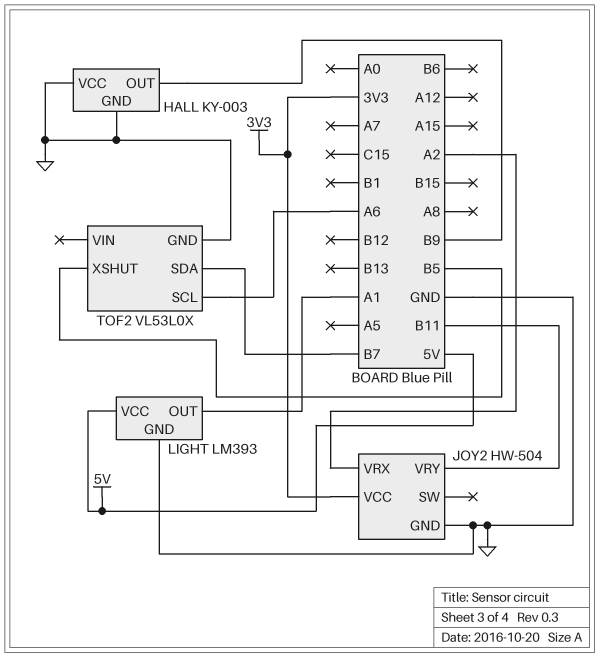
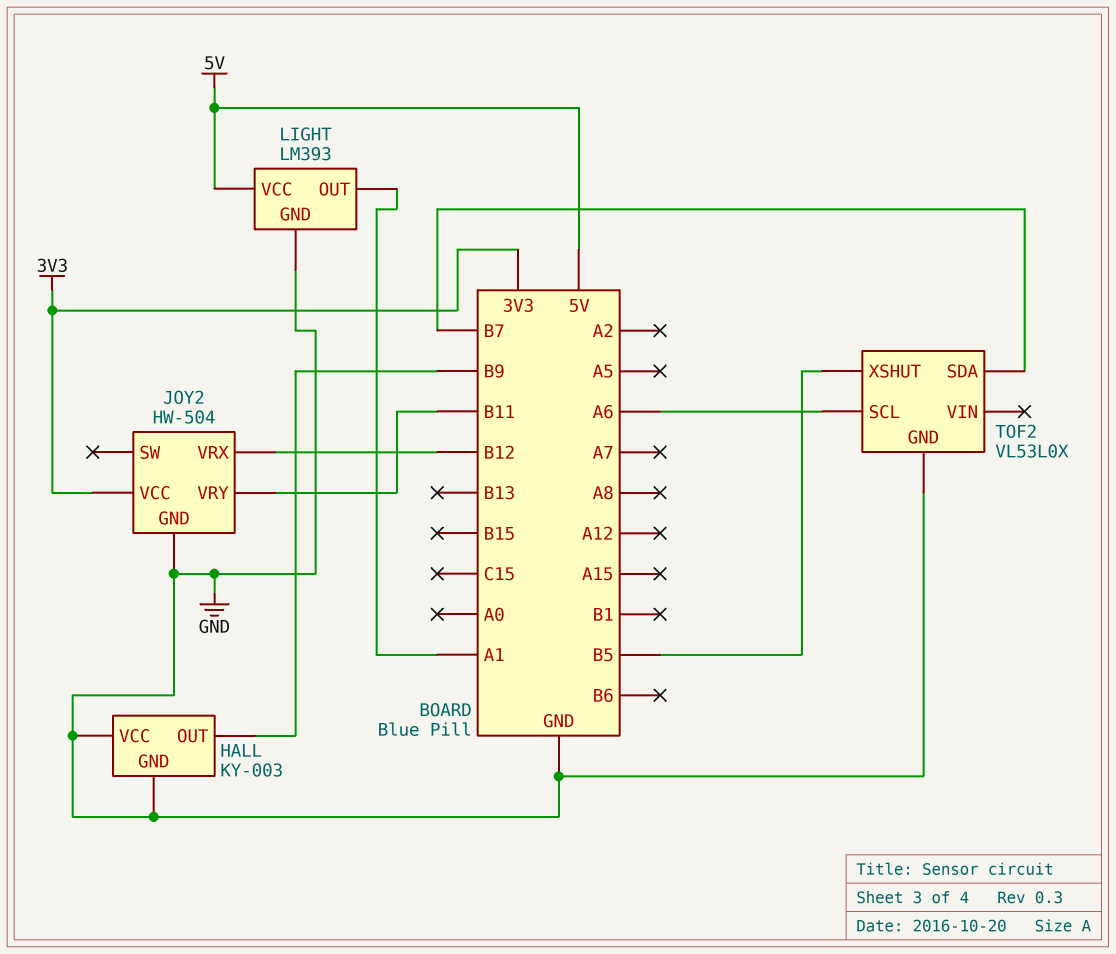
JOY2 pin VRX: A2 -> B12

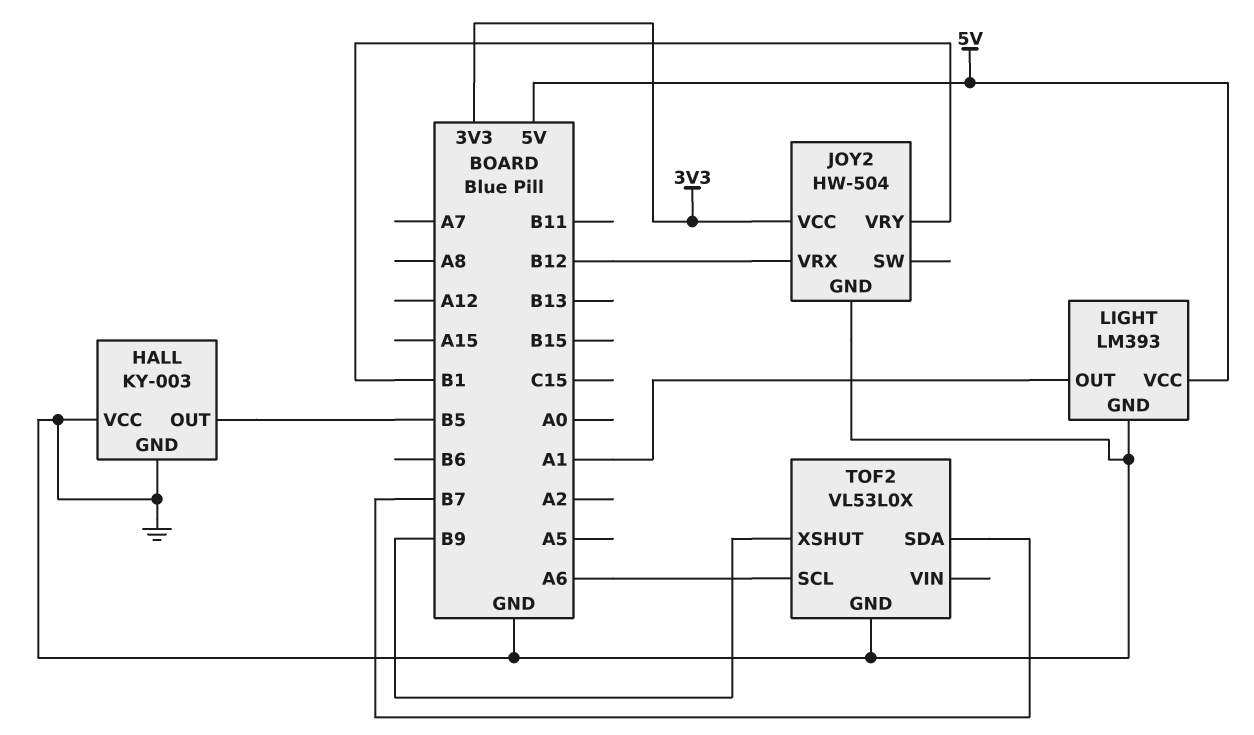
HALL pin OUT: B9 -> B5
JOY2 pin VRY: B11 -> B1
TOF2 pin XSHUT: B5 -> B9

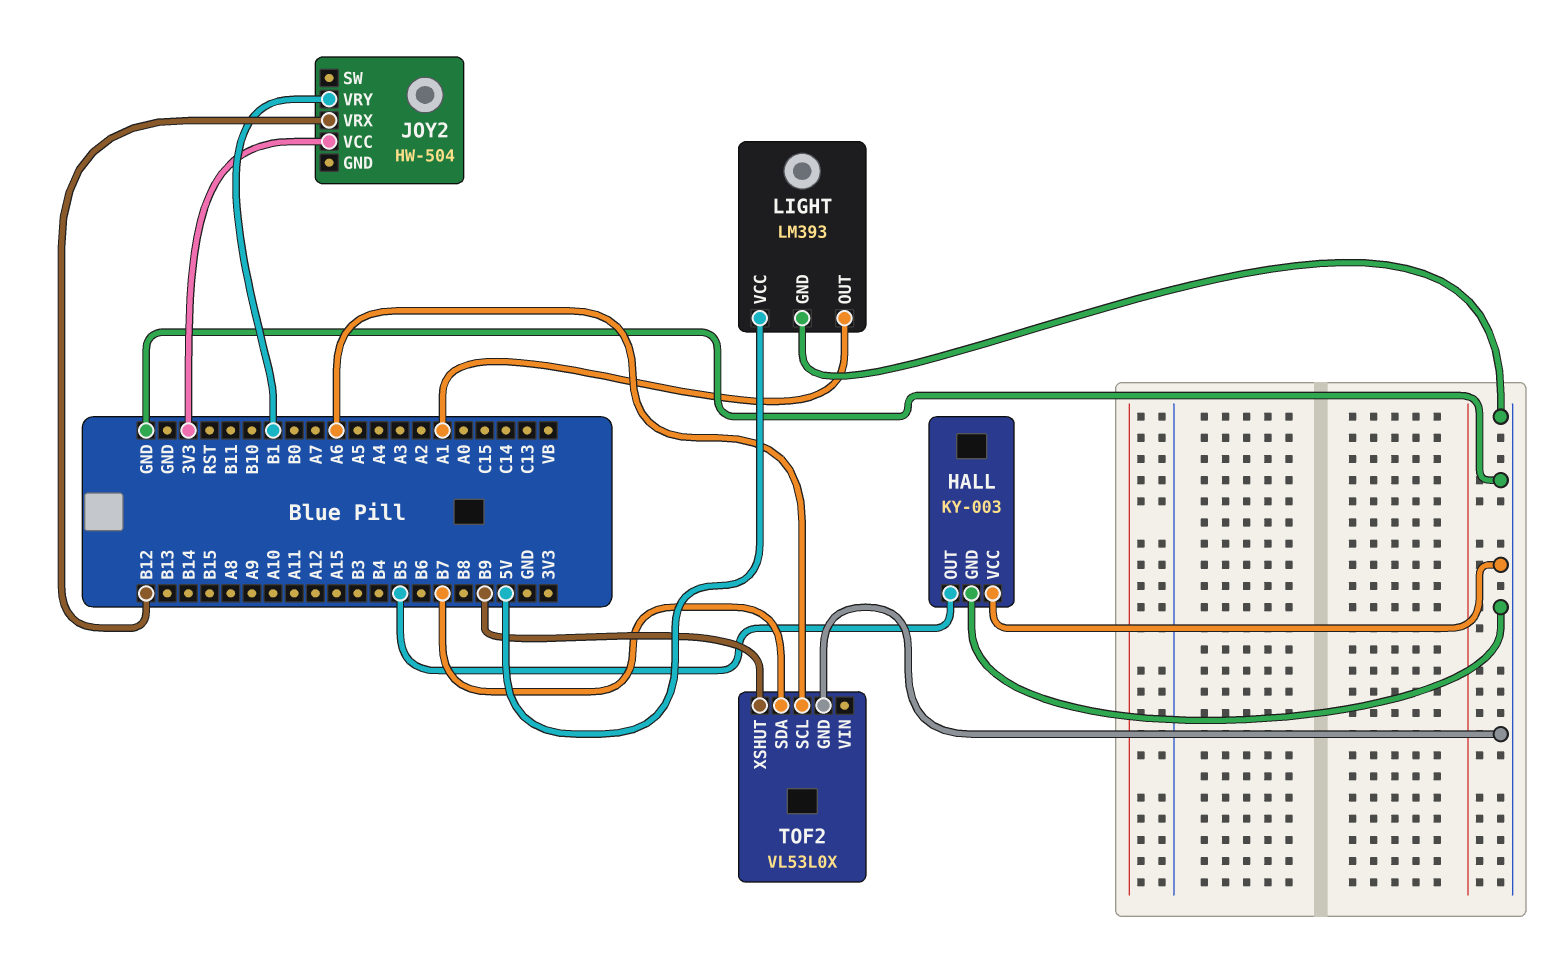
JOY2 pin GND: GND -> none

